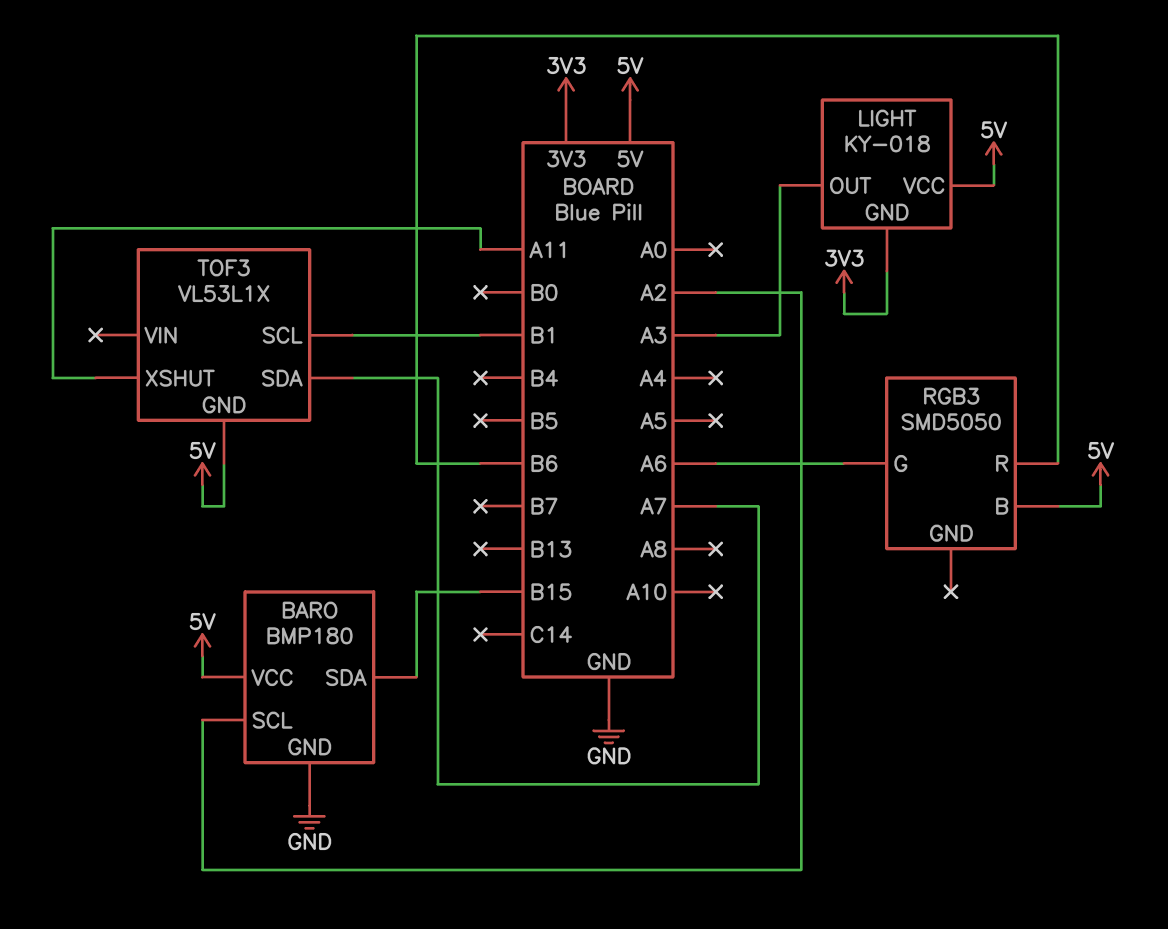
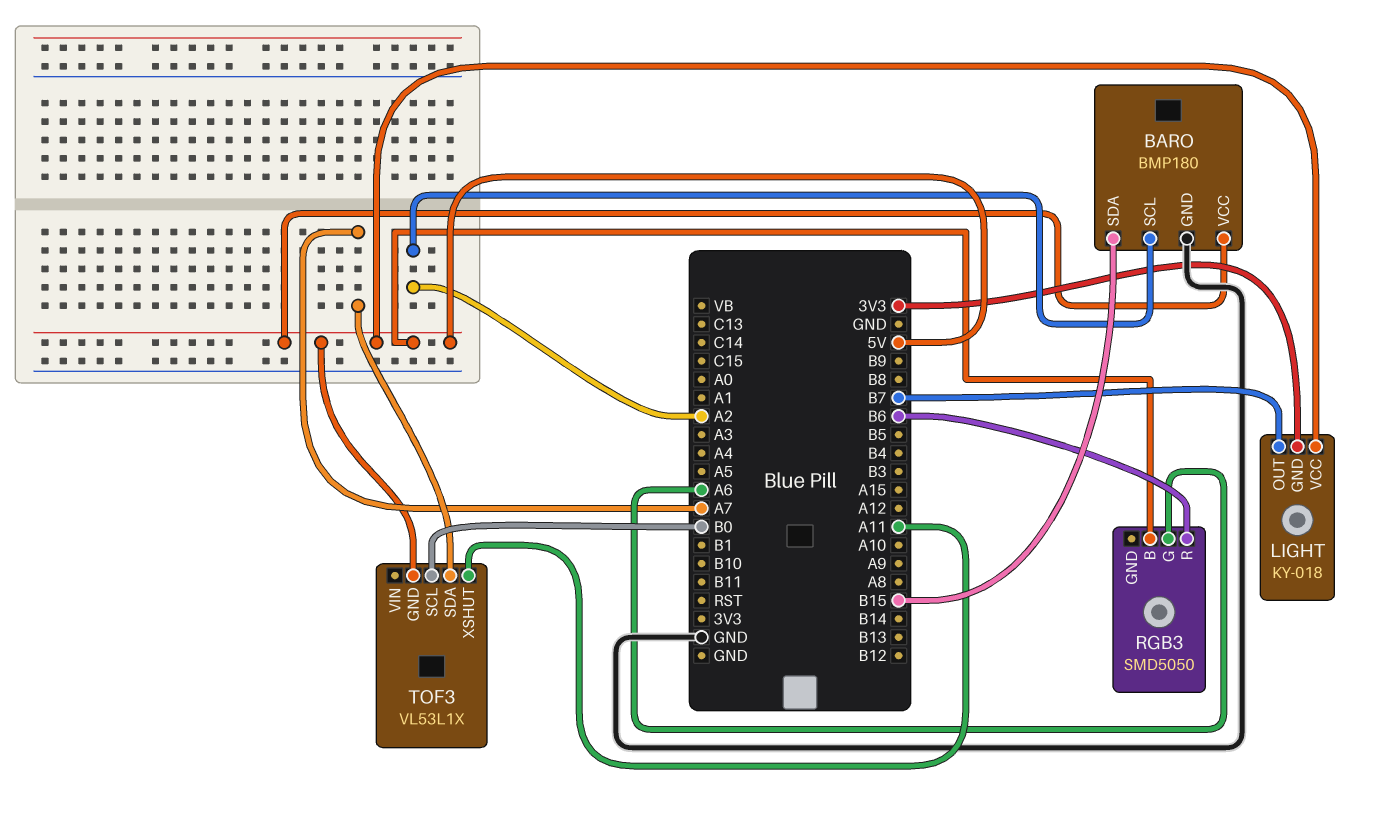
LIGHT pin OUT: A3 -> B7
TOF3 pin SCL: B1 -> B0

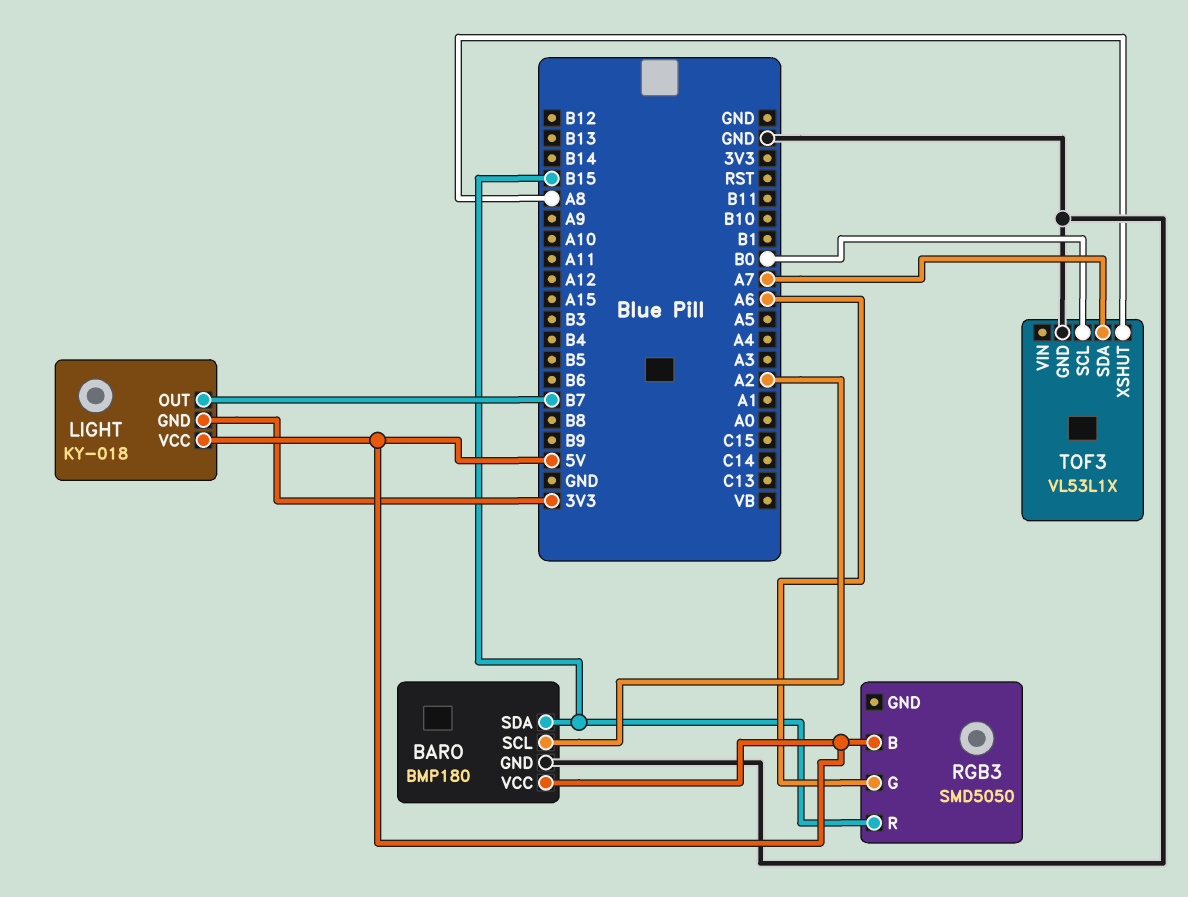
RGB3 pin R: B6 -> B15
TOF3 pin GND: 5V -> GND
TOF3 pin XSHUT: A11 -> A8

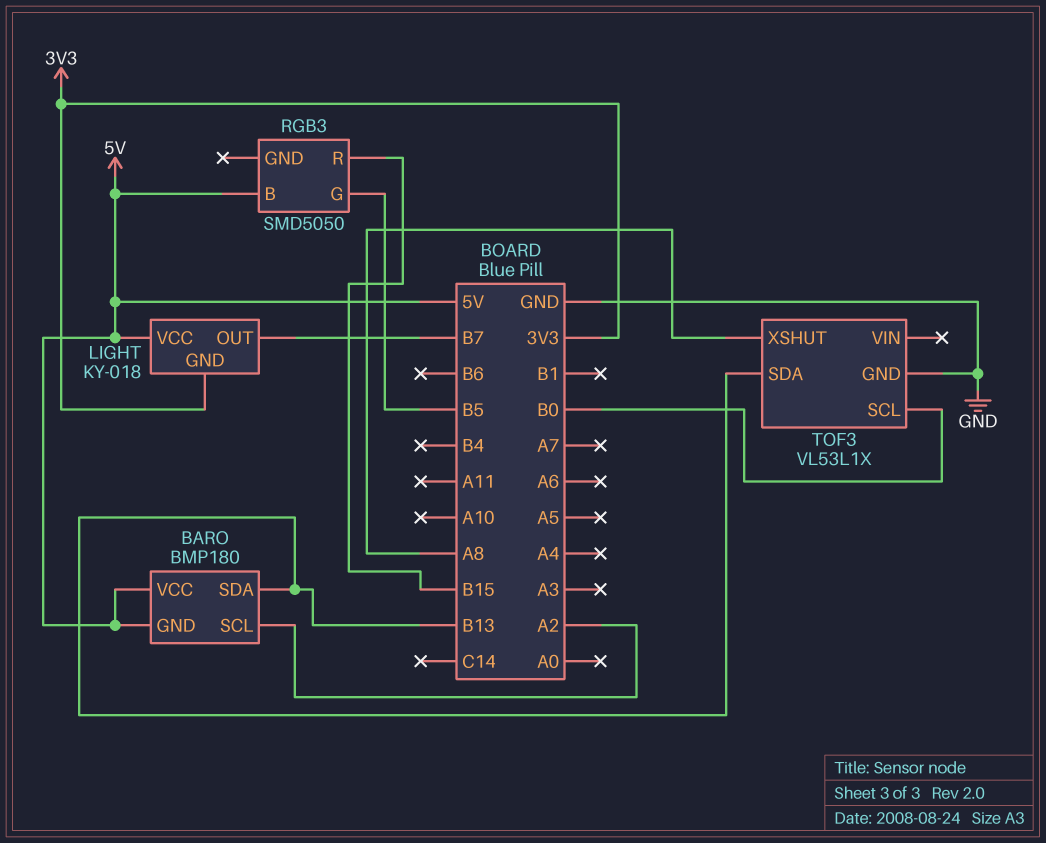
BARO pin GND: GND -> 5V
BARO pin SDA: B15 -> B13
RGB3 pin G: A6 -> B5
TOF3 pin SDA: A7 -> B13

